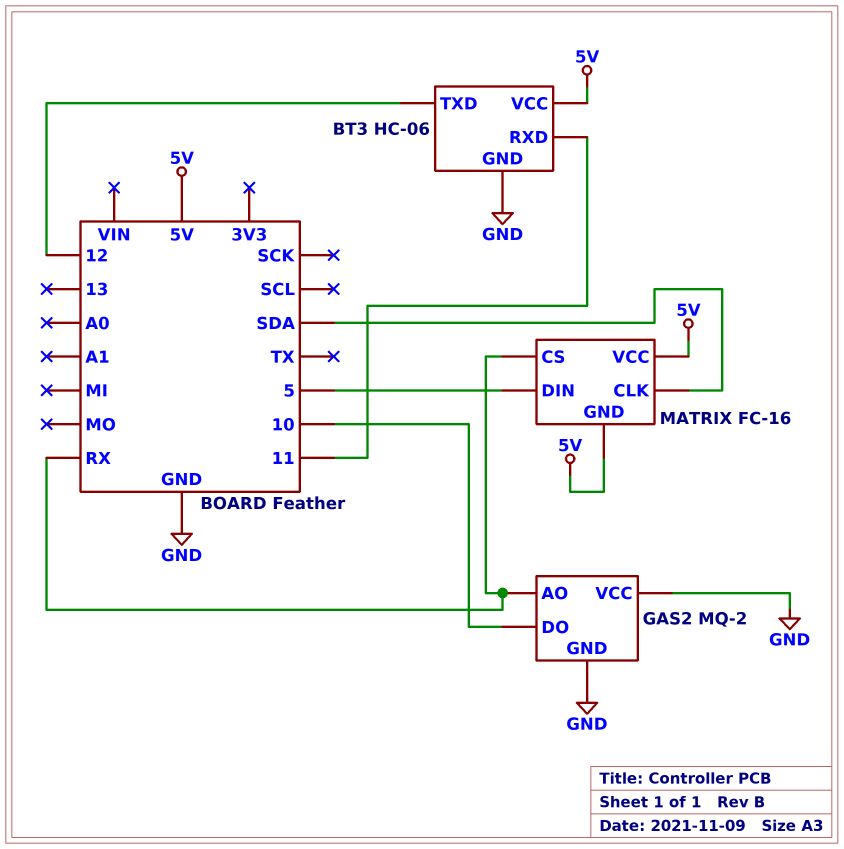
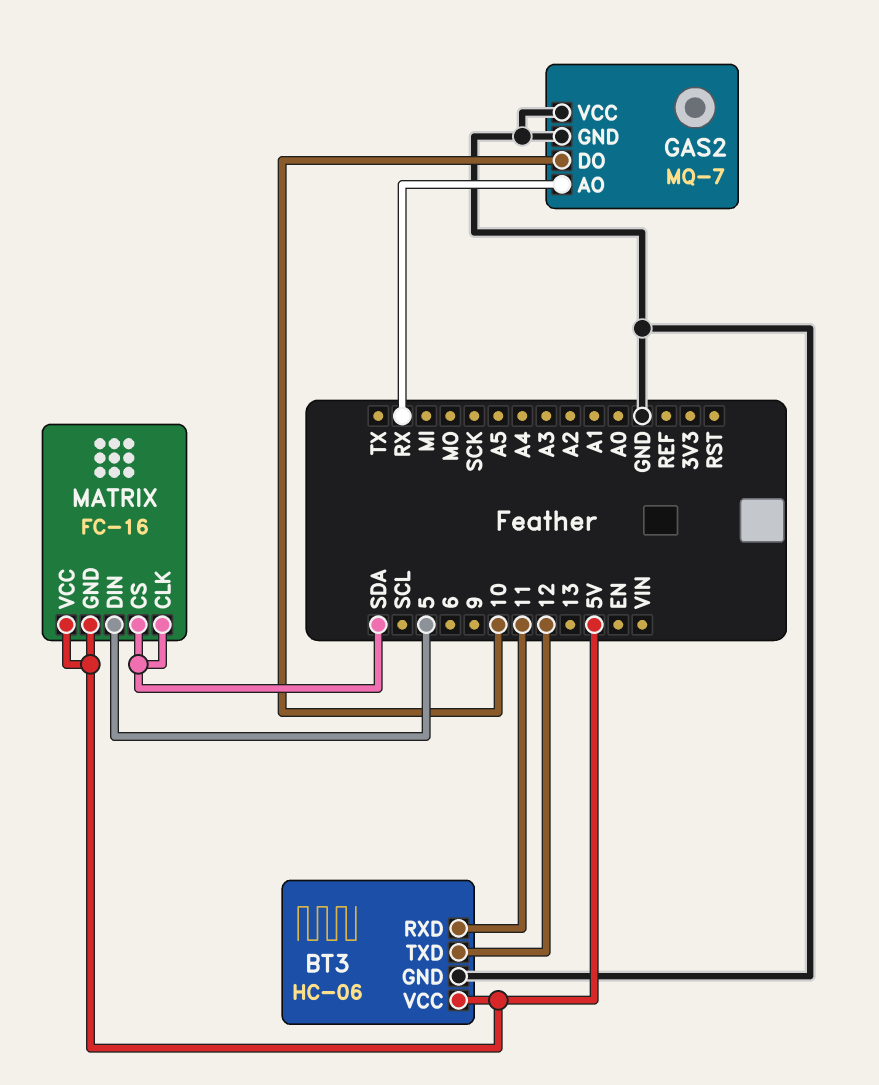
GAS2: MQ-2 -> MQ-7
MATRIX pin CS: RX -> SDA

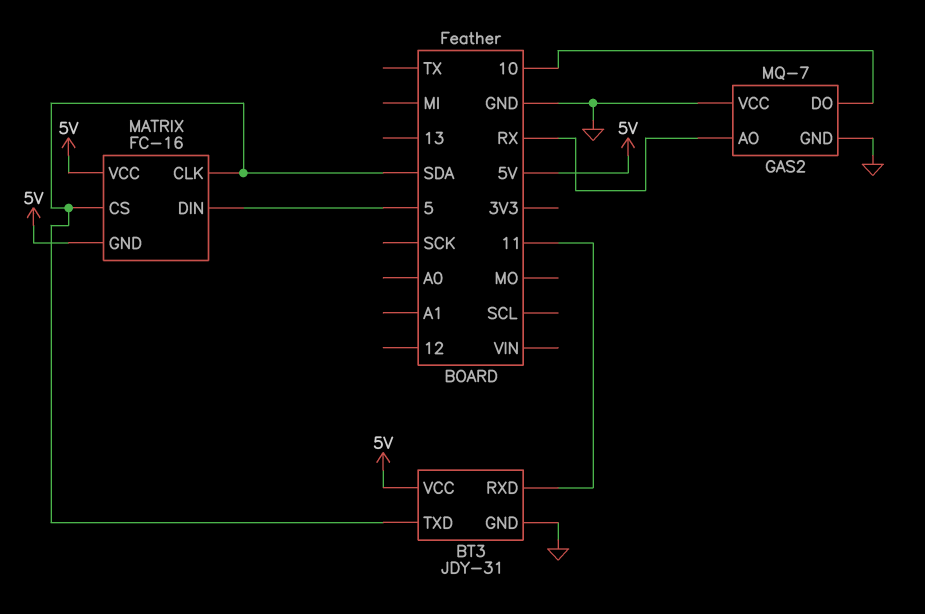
BT3: HC-06 -> JDY-31
BT3 pin TXD: 12 -> SDA

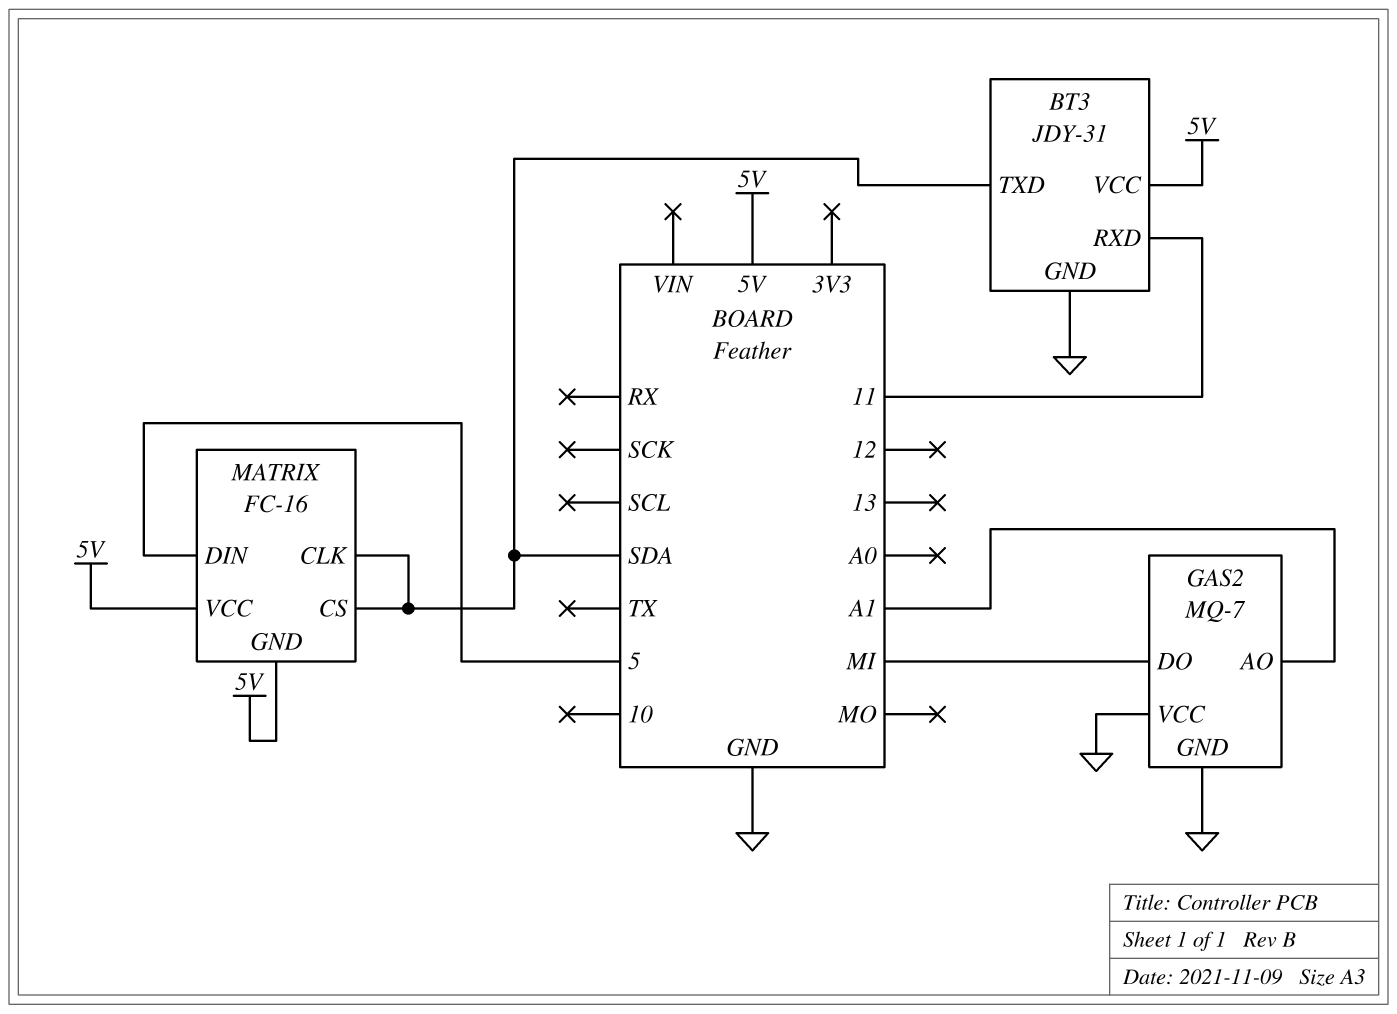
GAS2 pin AO: RX -> A1
GAS2 pin DO: 10 -> MI

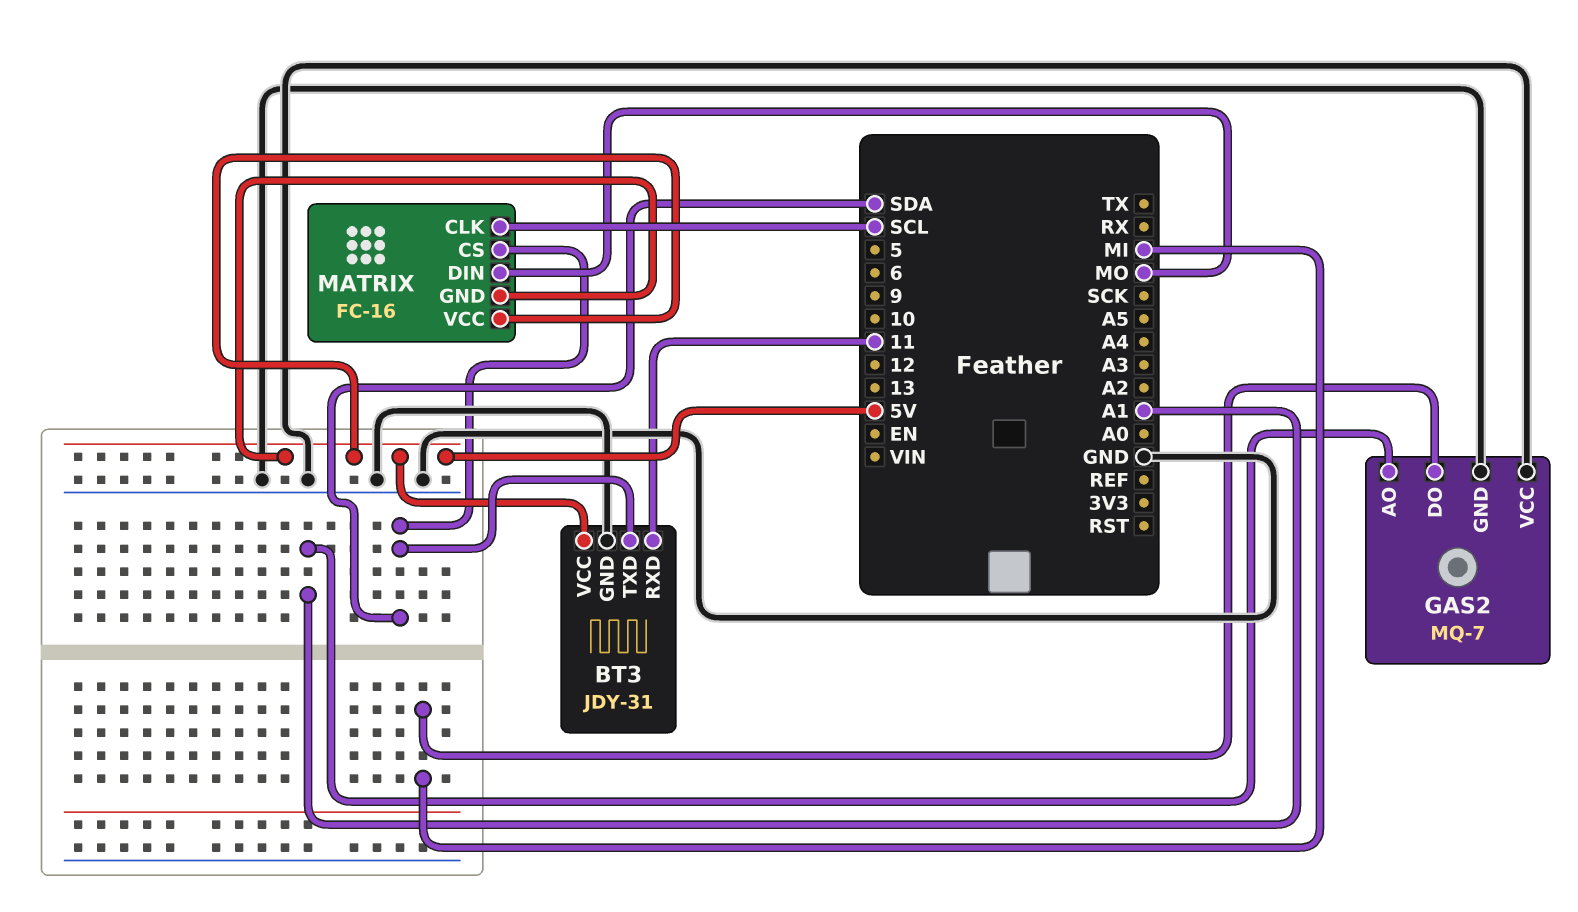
MATRIX pin CLK: SDA -> SCL
MATRIX pin DIN: 5 -> MO

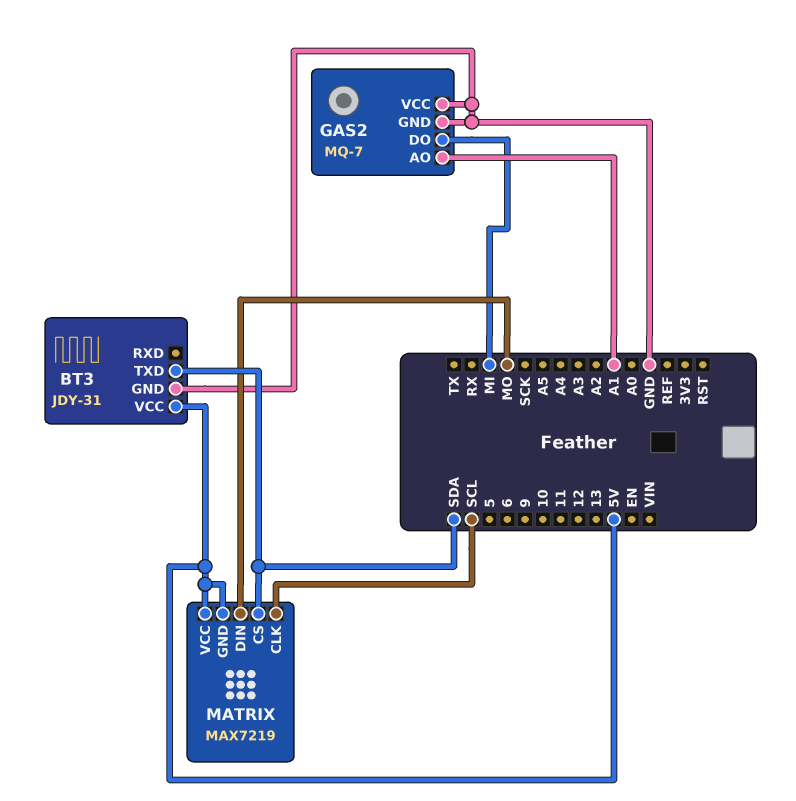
BT3 pin RXD: 11 -> none
MATRIX: FC-16 -> MAX7219

